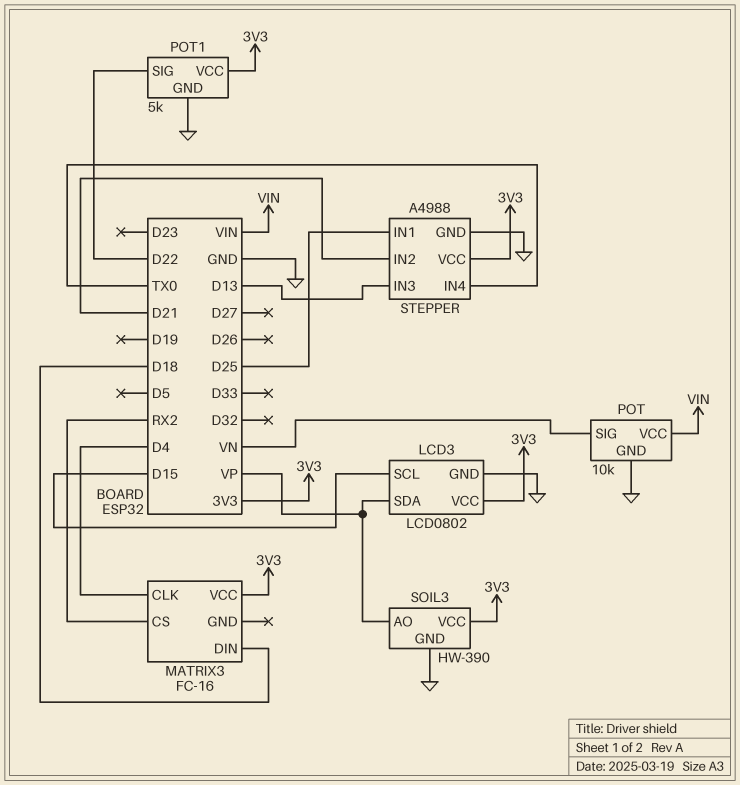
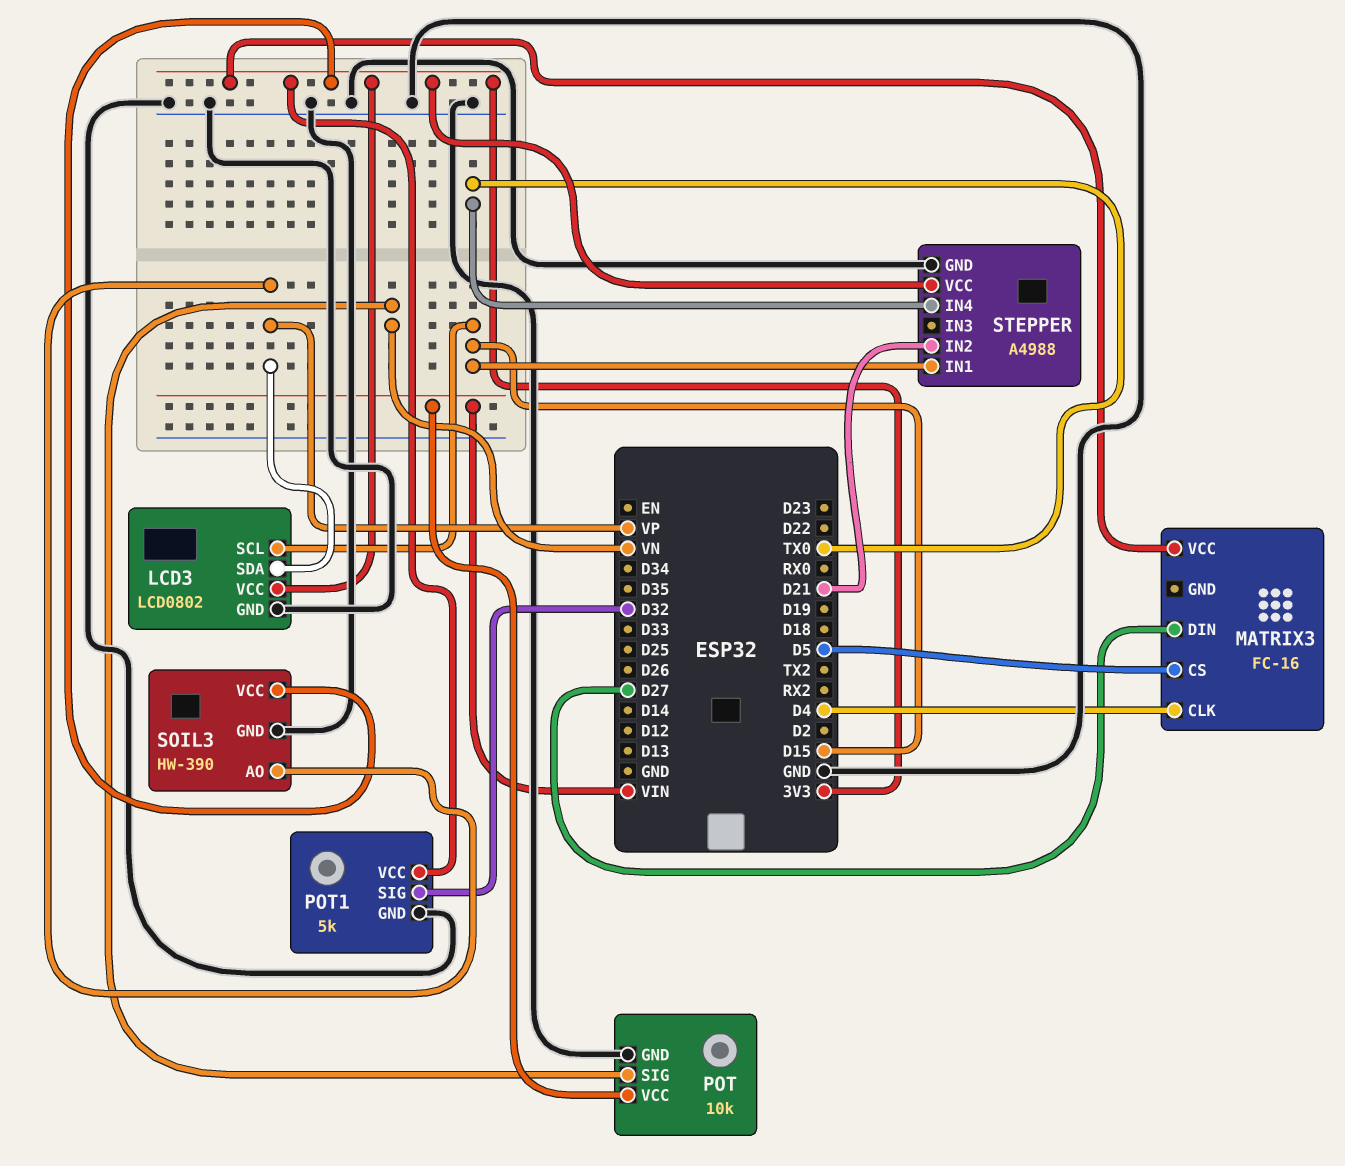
MATRIX3 pin CS: RX2 -> D5
MATRIX3 pin DIN: D18 -> D27
POT1 pin SIG: D22 -> D32
STEPPER pin IN1: D25 -> D15
STEPPER pin IN3: D13 -> none

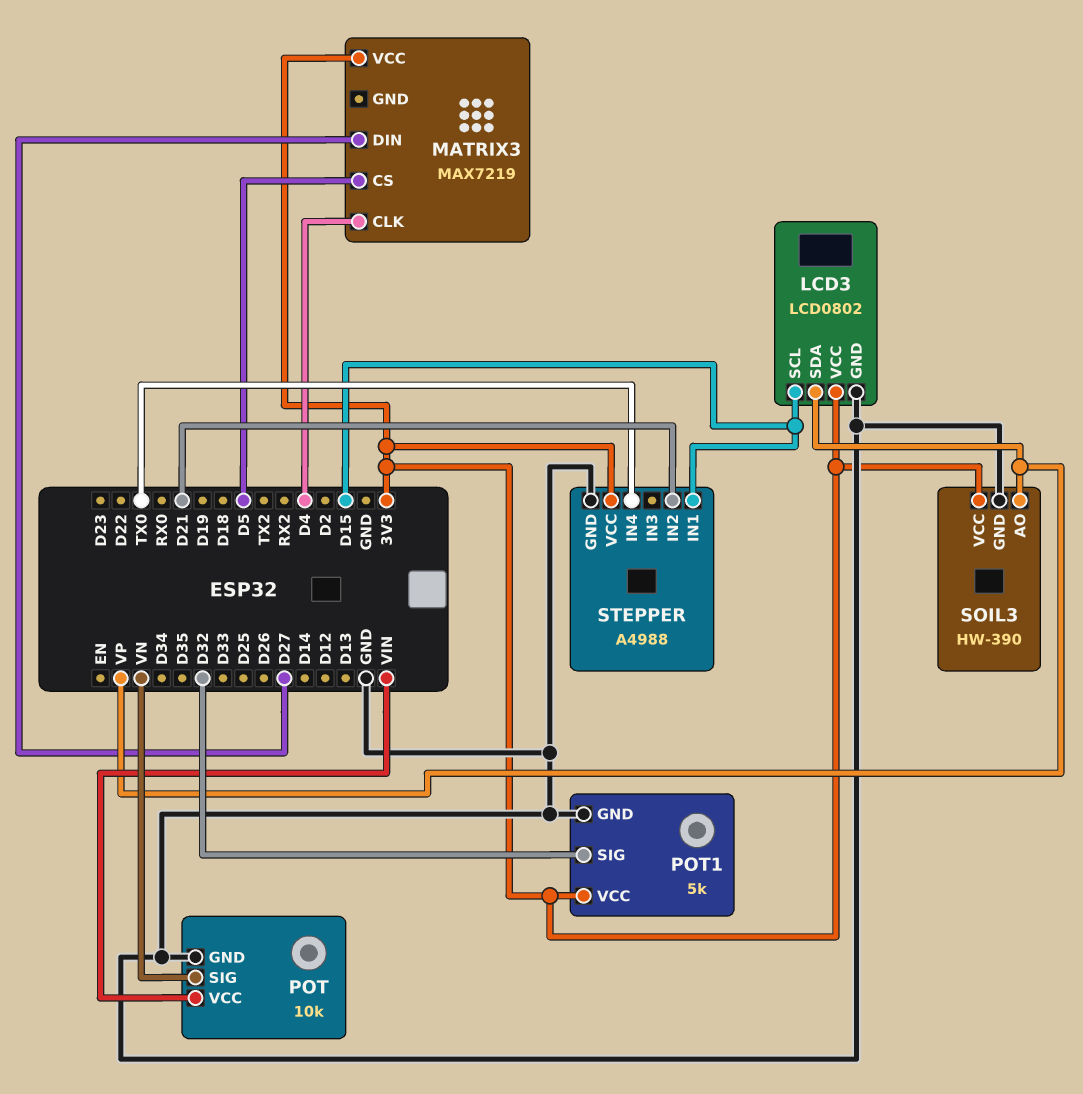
MATRIX3: FC-16 -> MAX7219

